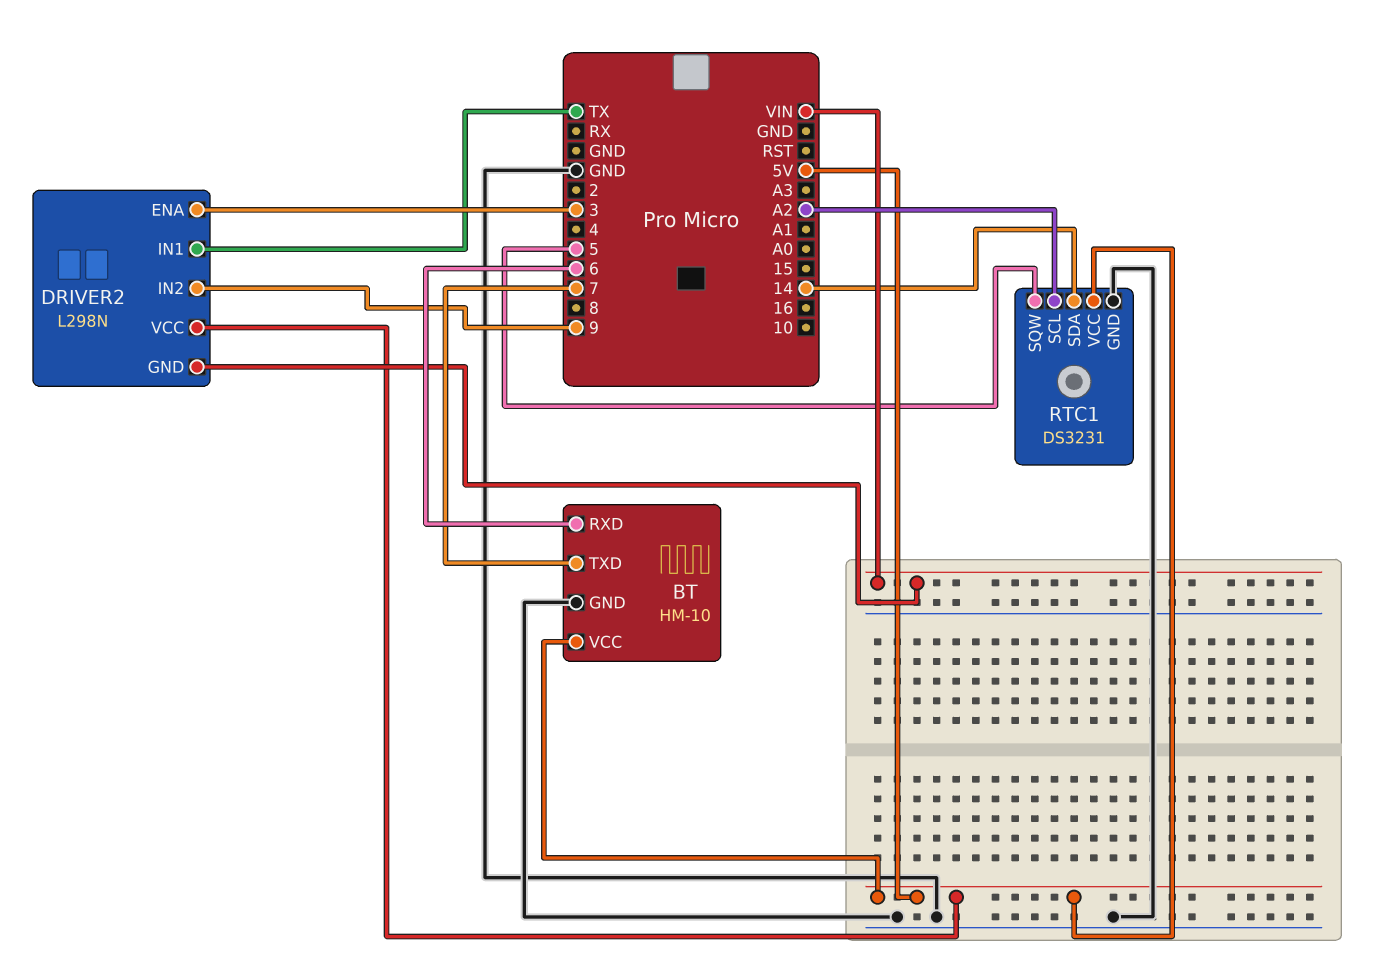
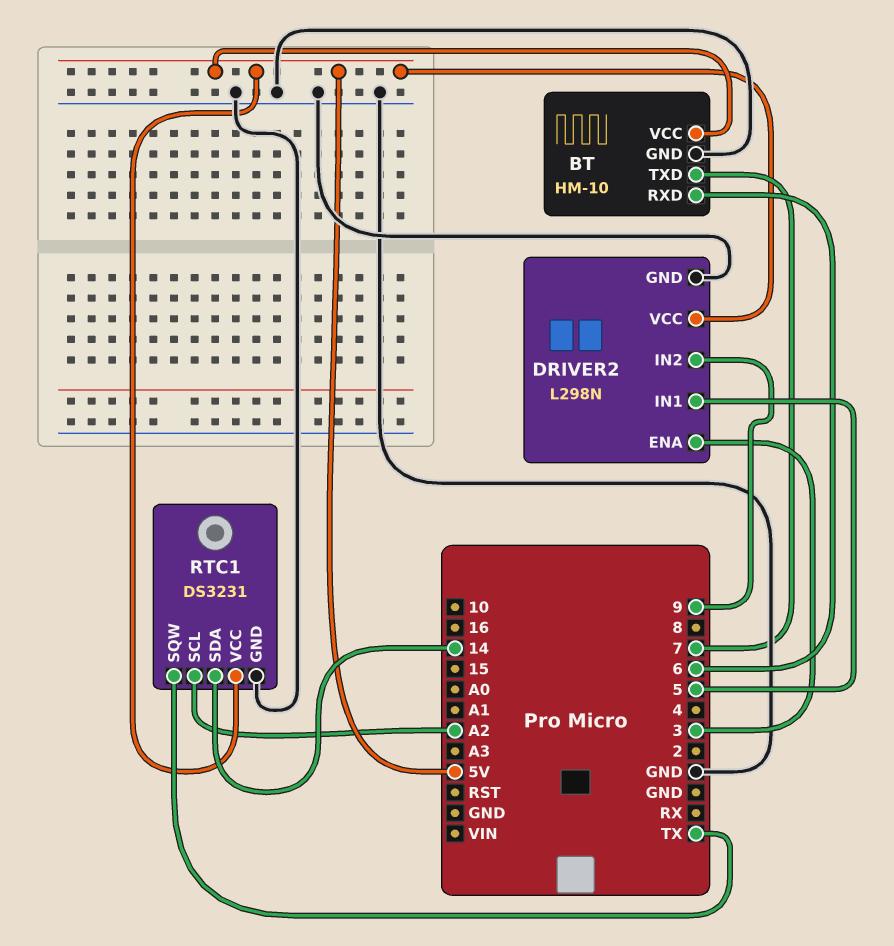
DRIVER2 pin GND: VIN -> GND
DRIVER2 pin IN1: TX -> 5
RTC1 pin SQW: 5 -> TX

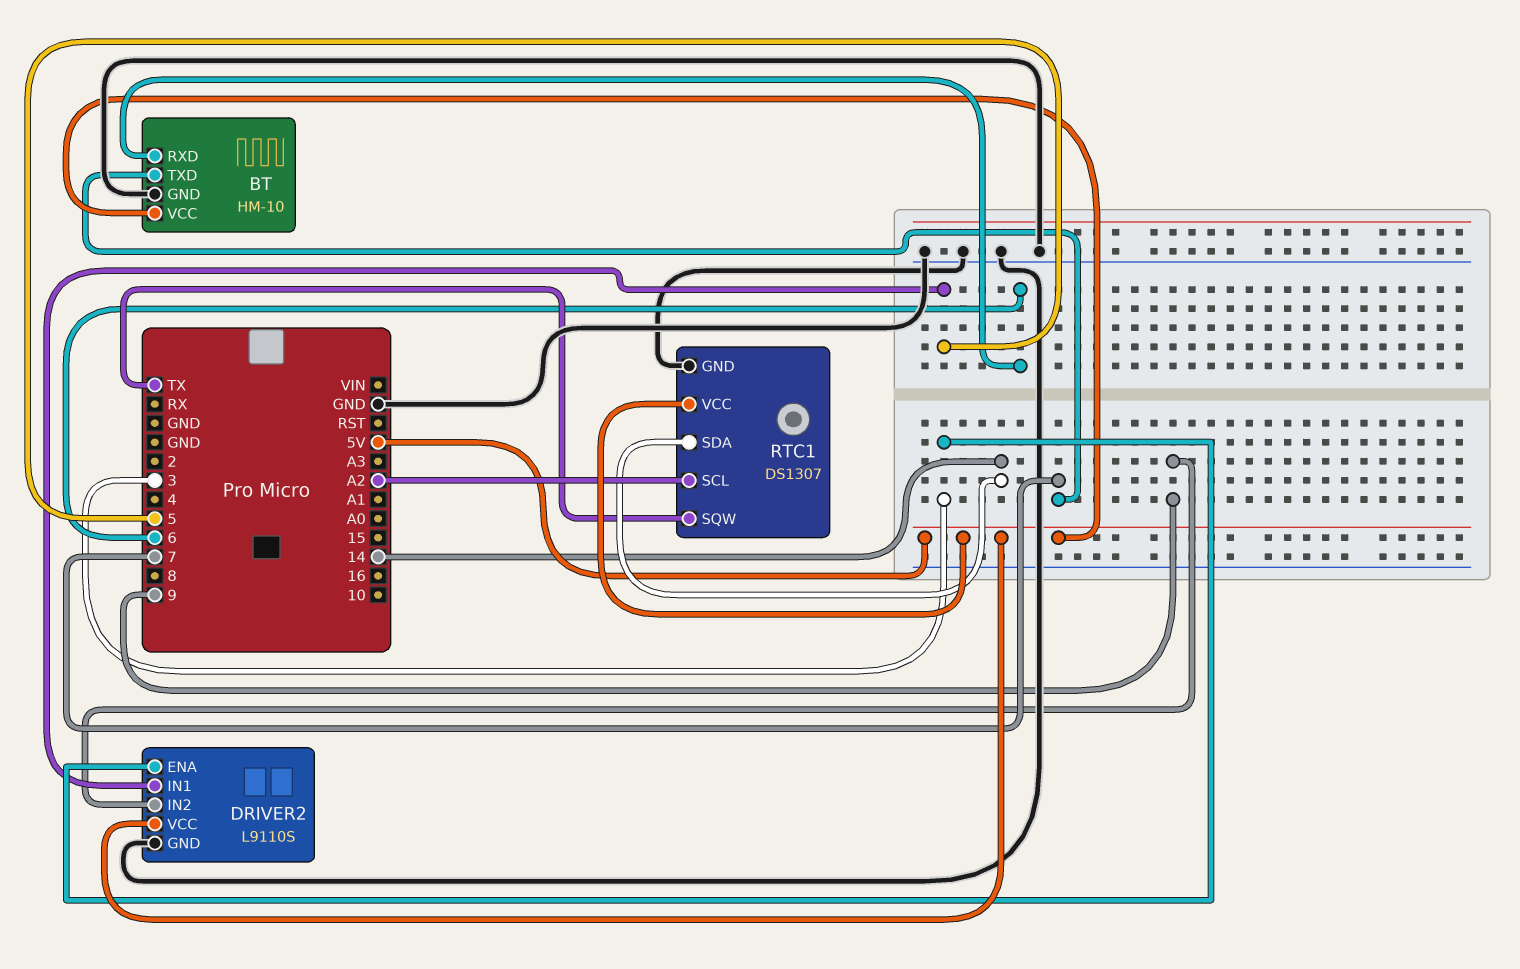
DRIVER2: L298N -> L9110S
RTC1: DS3231 -> DS1307

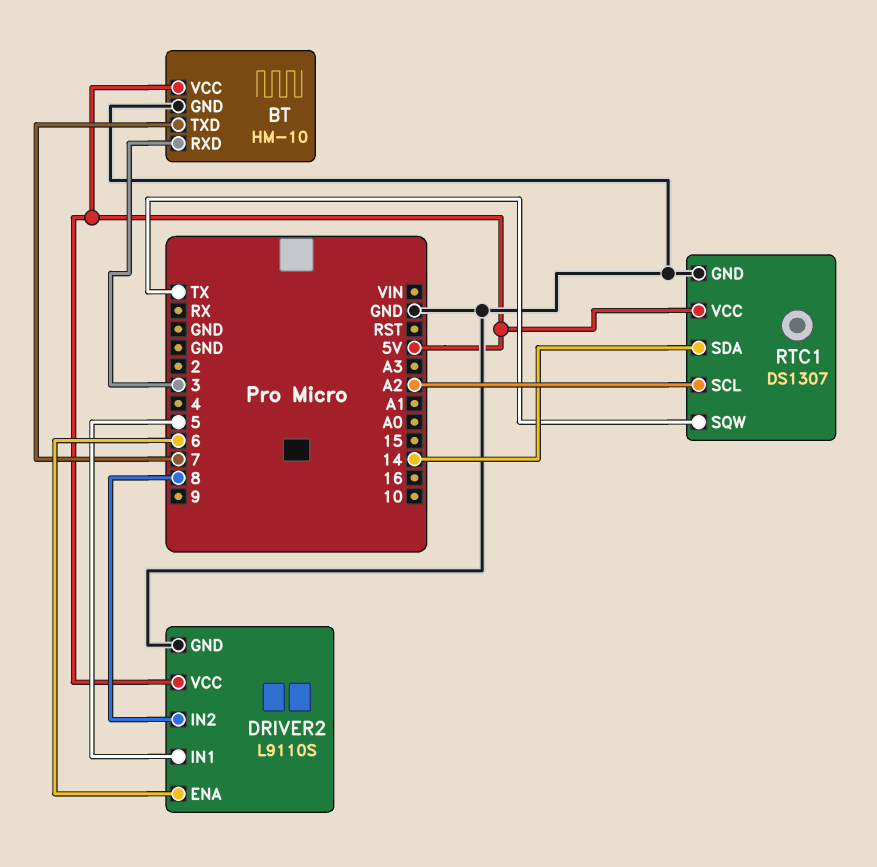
BT pin RXD: 6 -> 3
DRIVER2 pin ENA: 3 -> 6
DRIVER2 pin IN2: 9 -> 8

